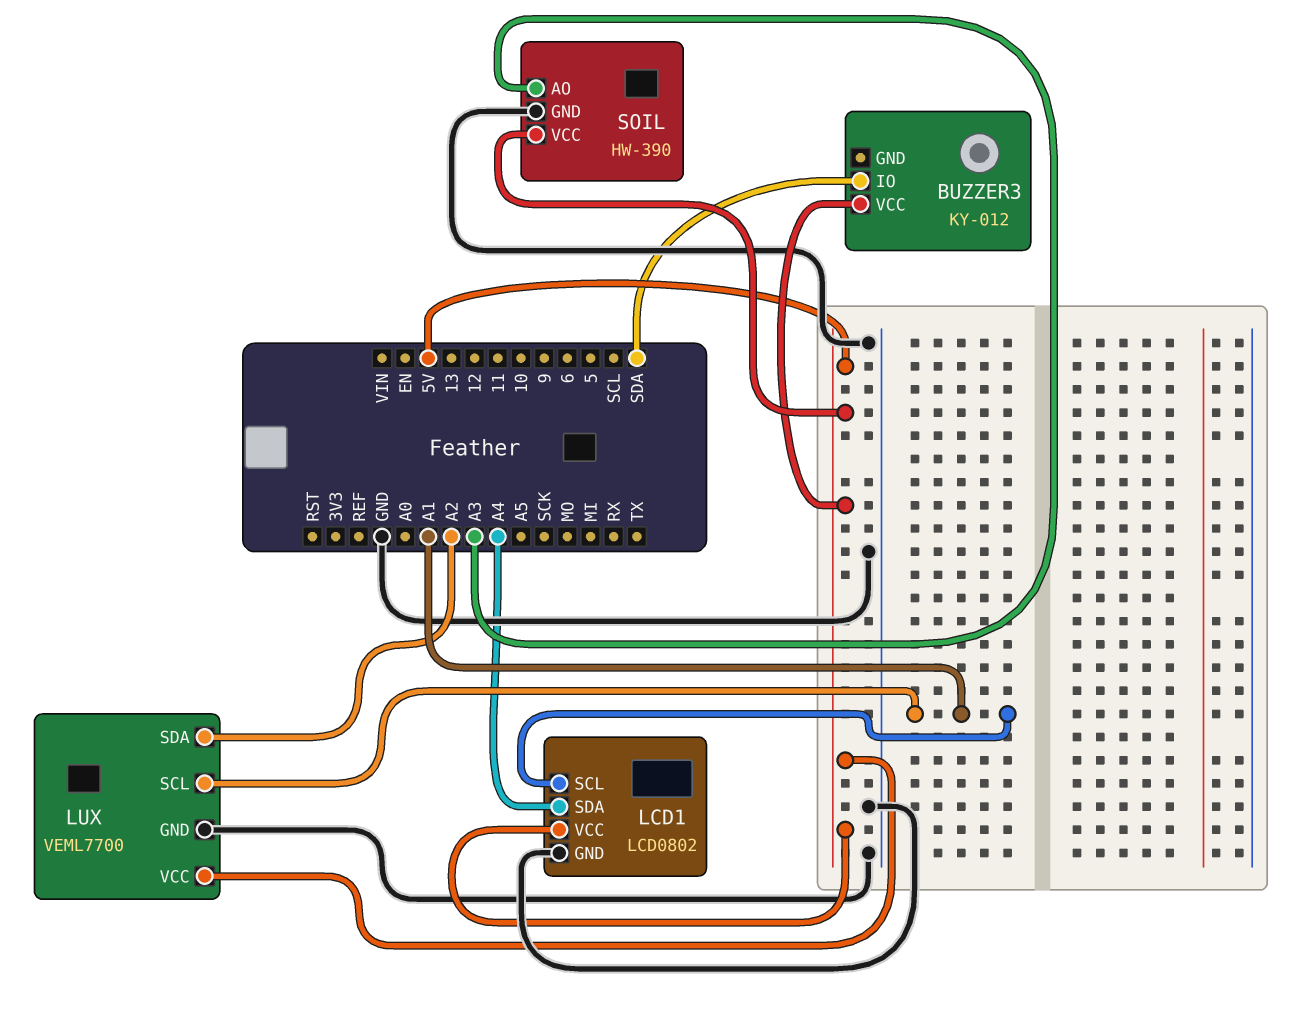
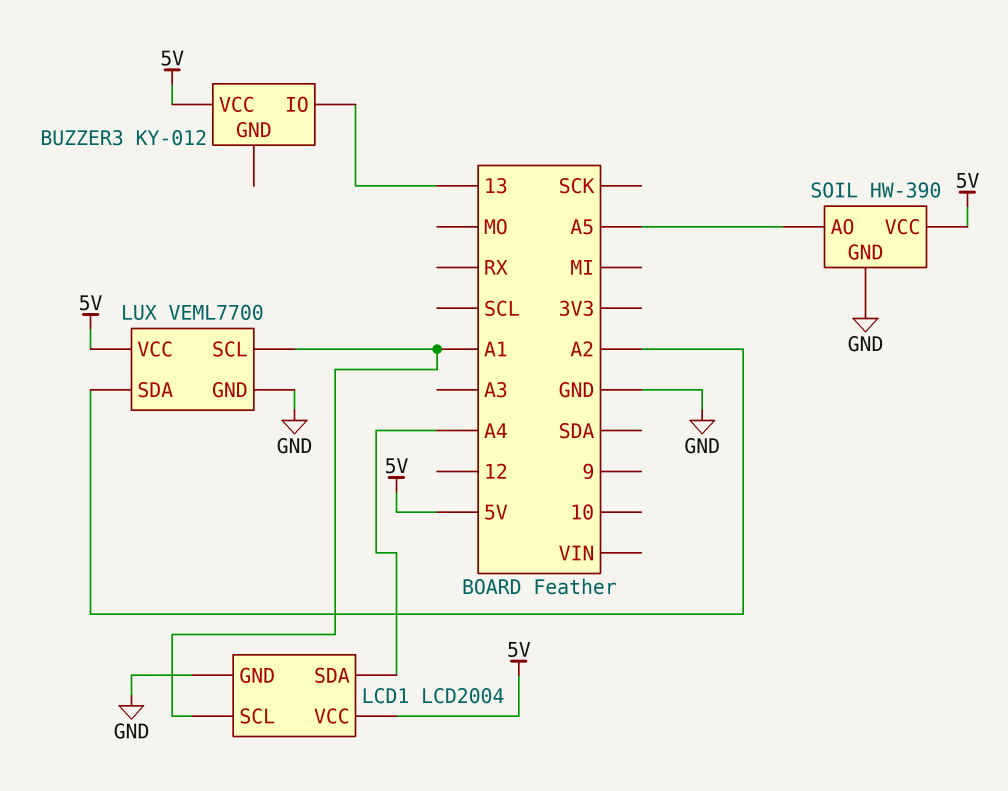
BUZZER3 pin IO: SDA -> 13
LCD1: LCD0802 -> LCD2004
SOIL pin AO: A3 -> A5

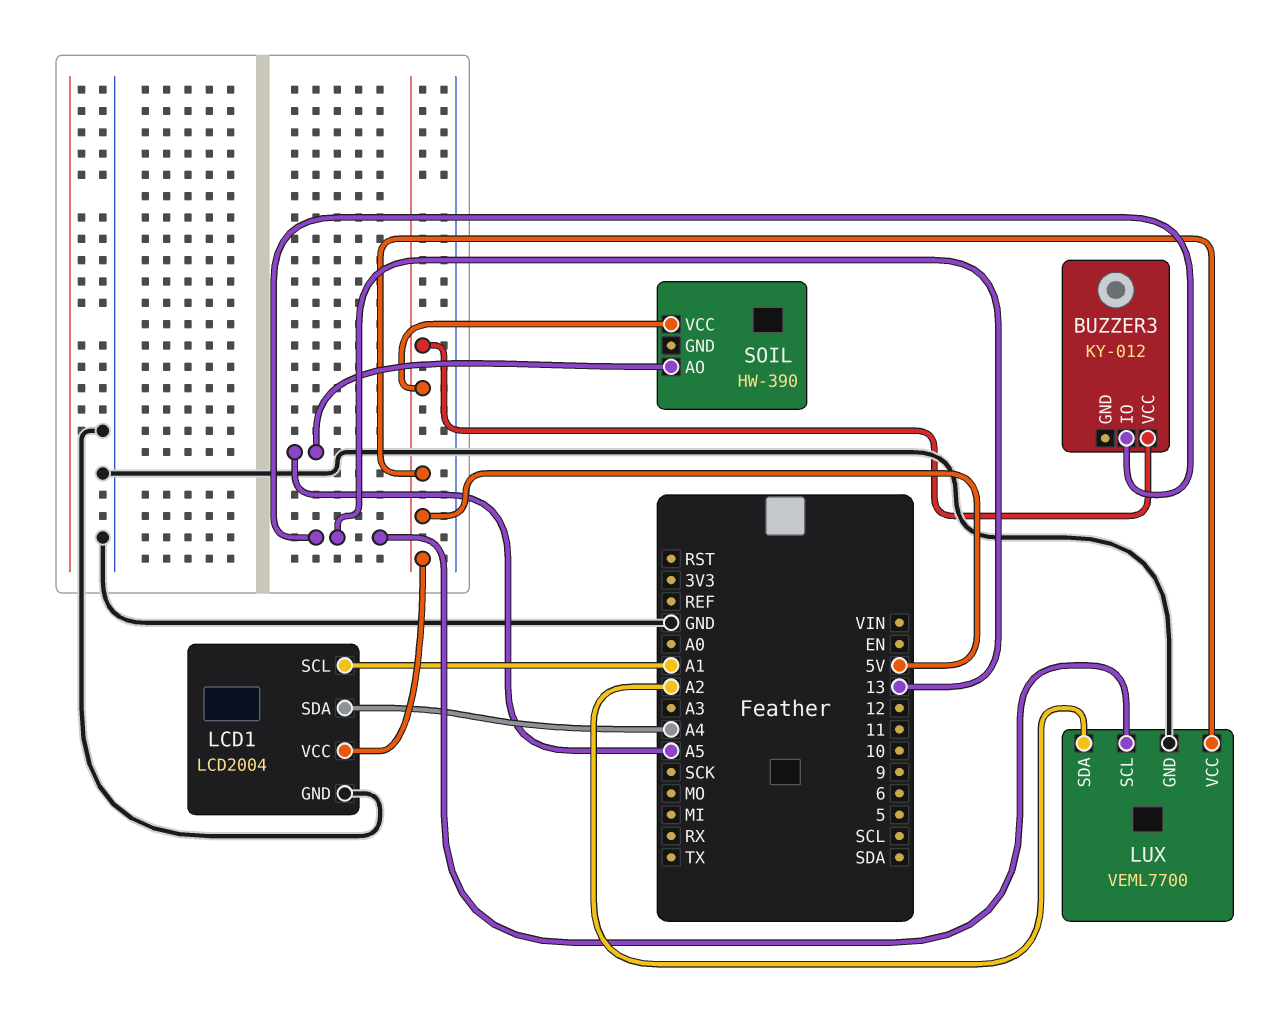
LUX pin SCL: A1 -> 13
SOIL pin GND: GND -> none

